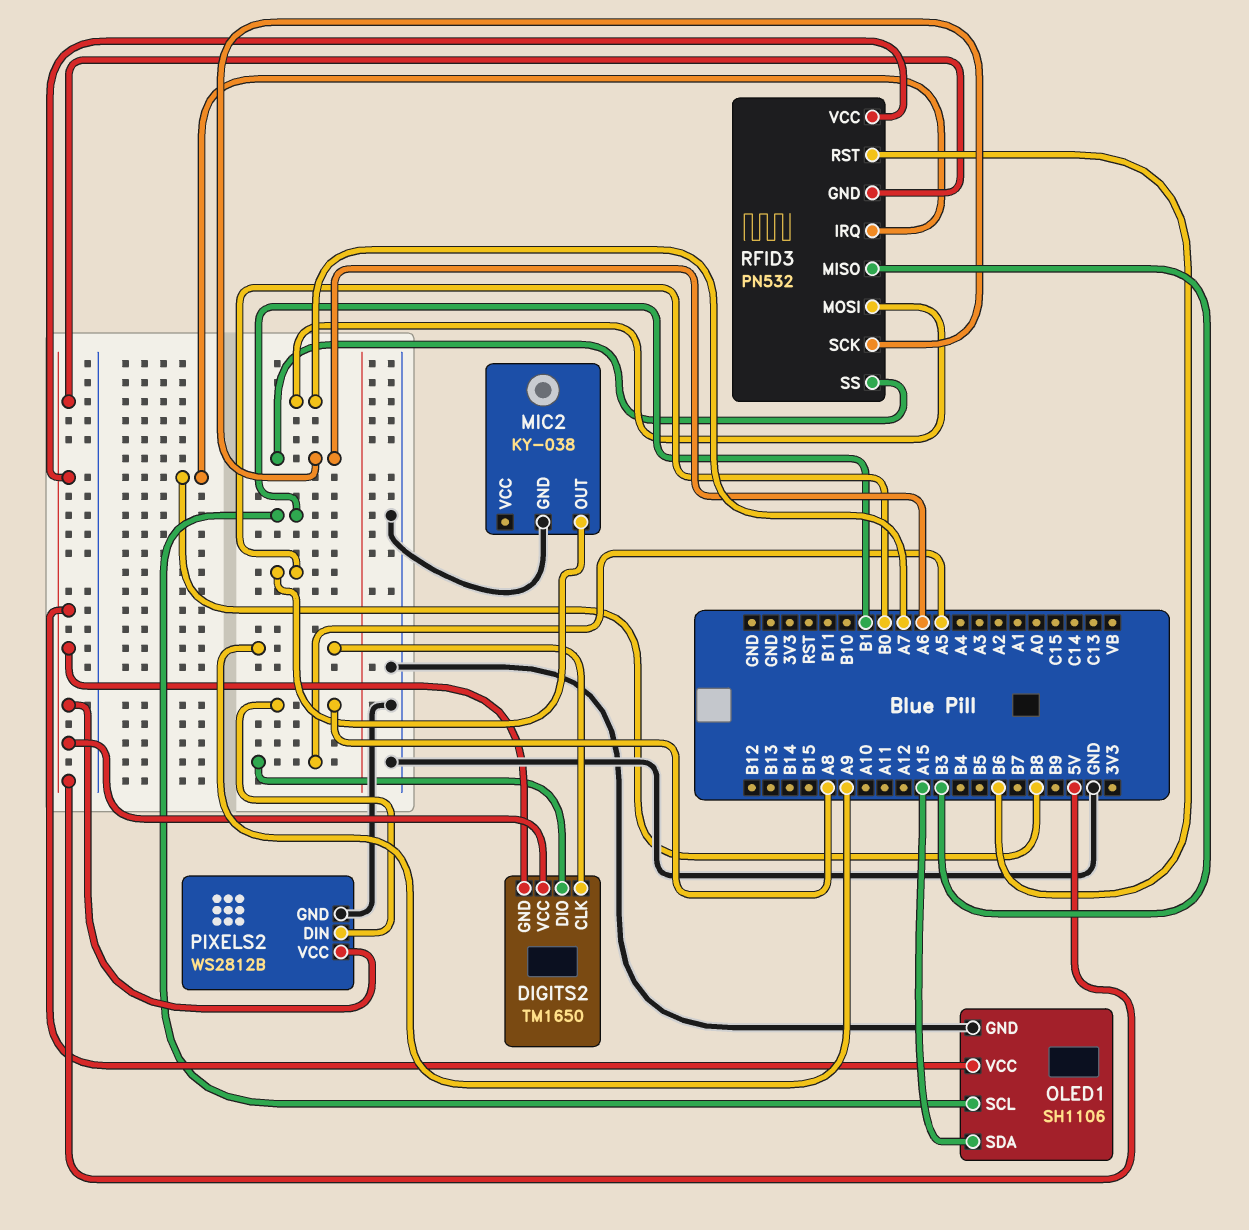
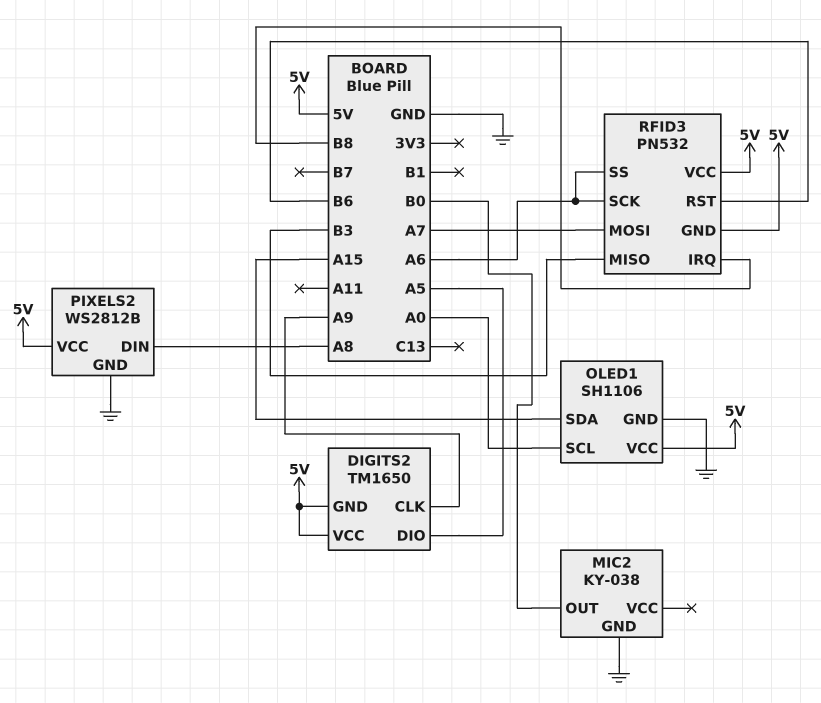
OLED1 pin SCL: B1 -> A0

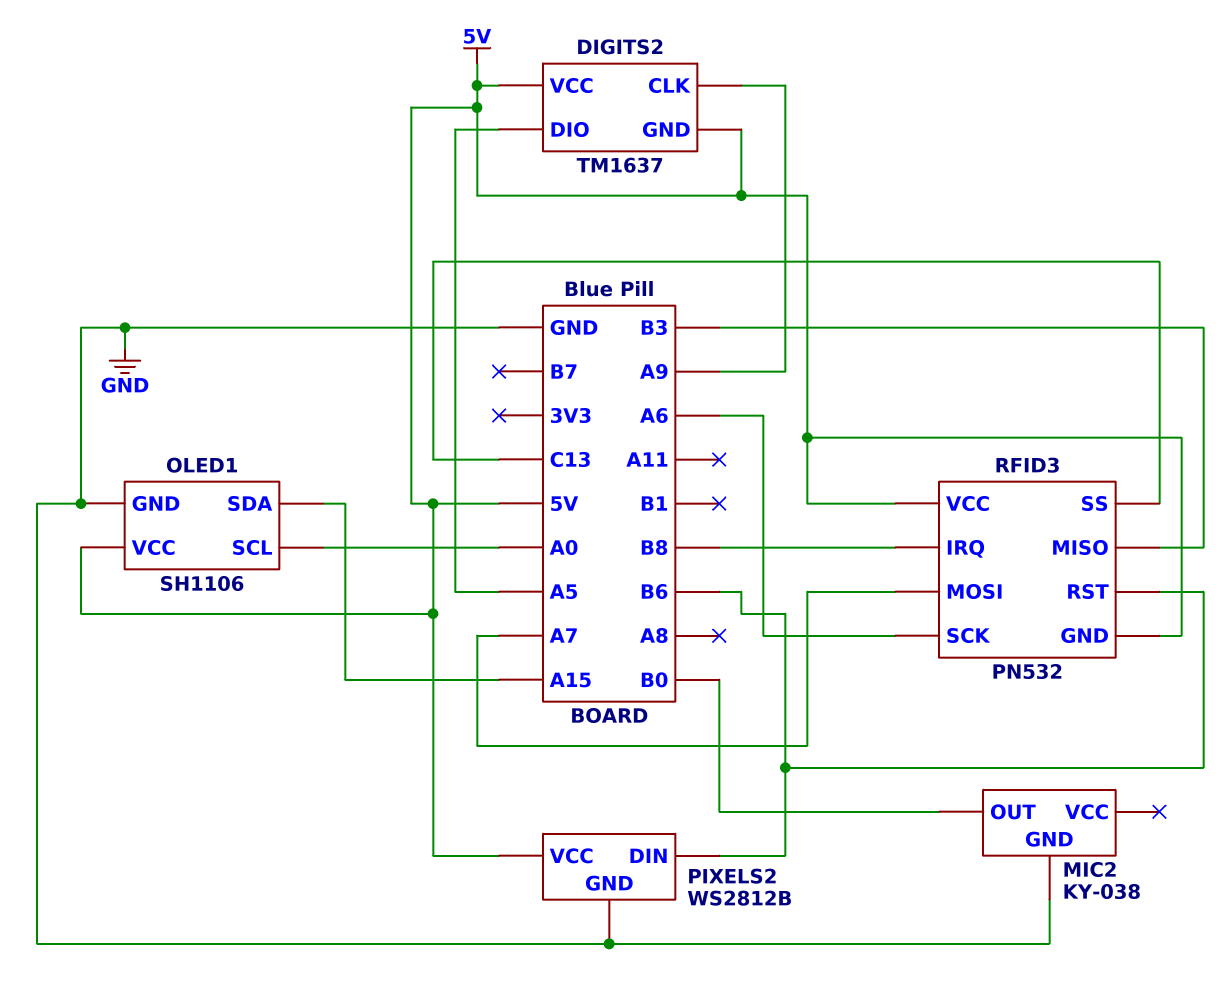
DIGITS2: TM1650 -> TM1637
PIXELS2 pin DIN: A8 -> B6
RFID3 pin SS: A6 -> C13

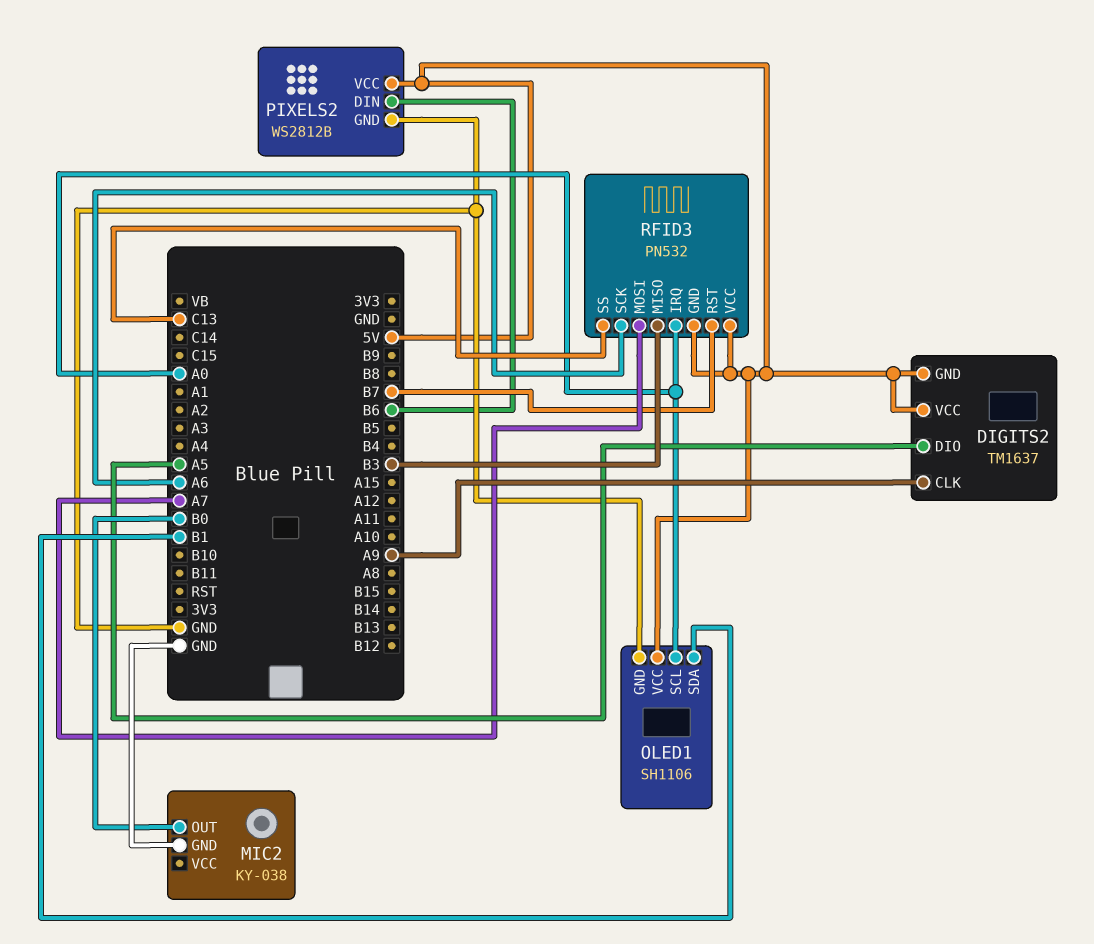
OLED1 pin SDA: A15 -> B1
RFID3 pin IRQ: B8 -> A0
RFID3 pin RST: B6 -> B7

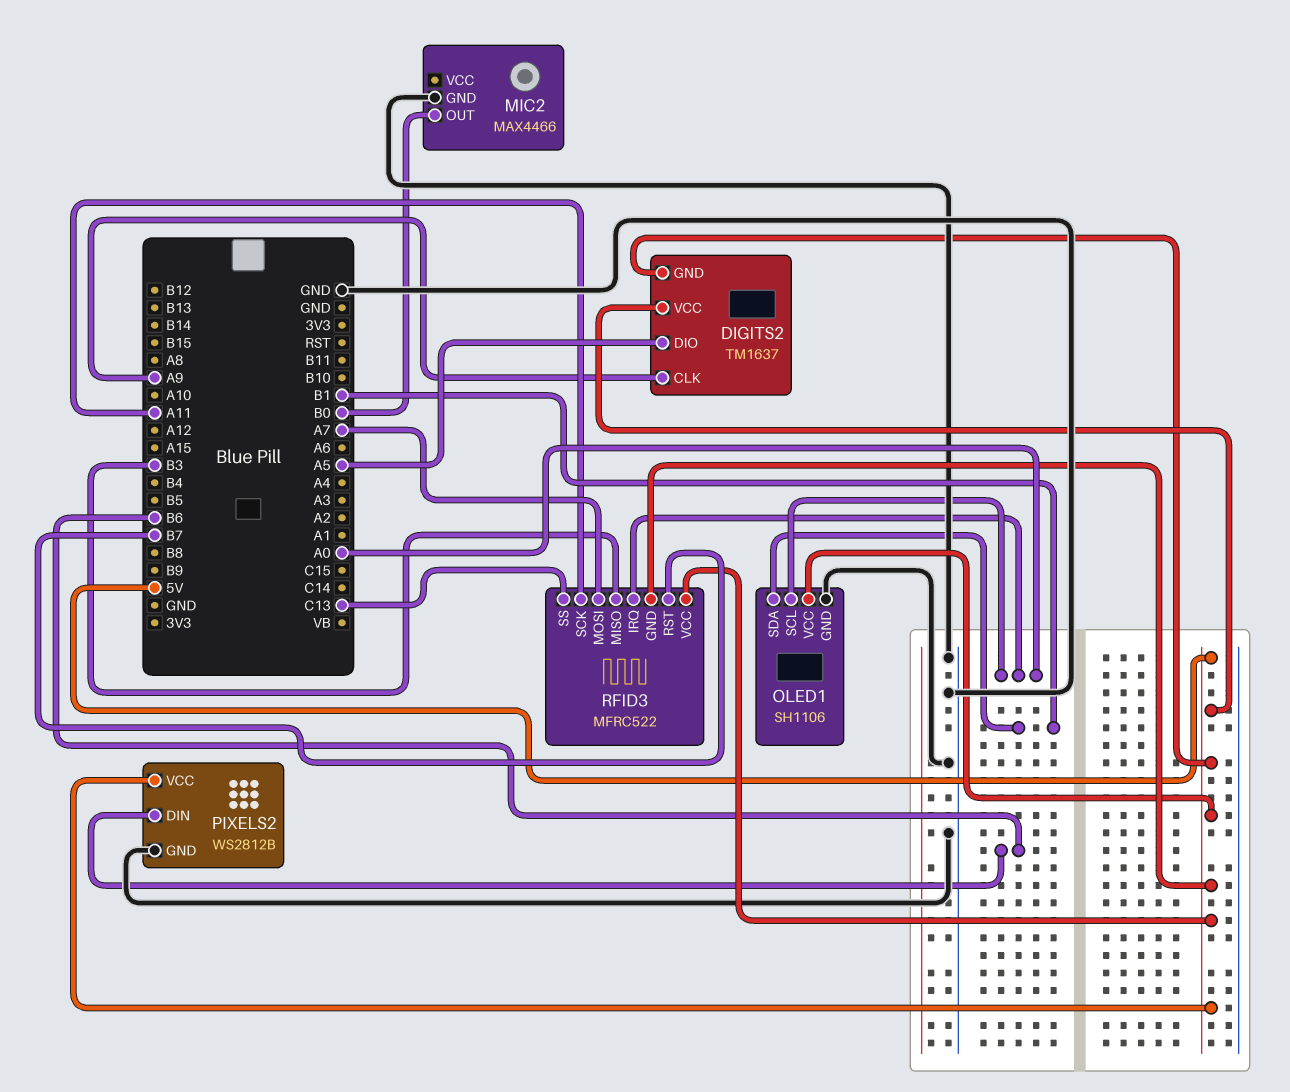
MIC2: KY-038 -> MAX4466
RFID3: PN532 -> MFRC522
RFID3 pin SCK: A6 -> A11

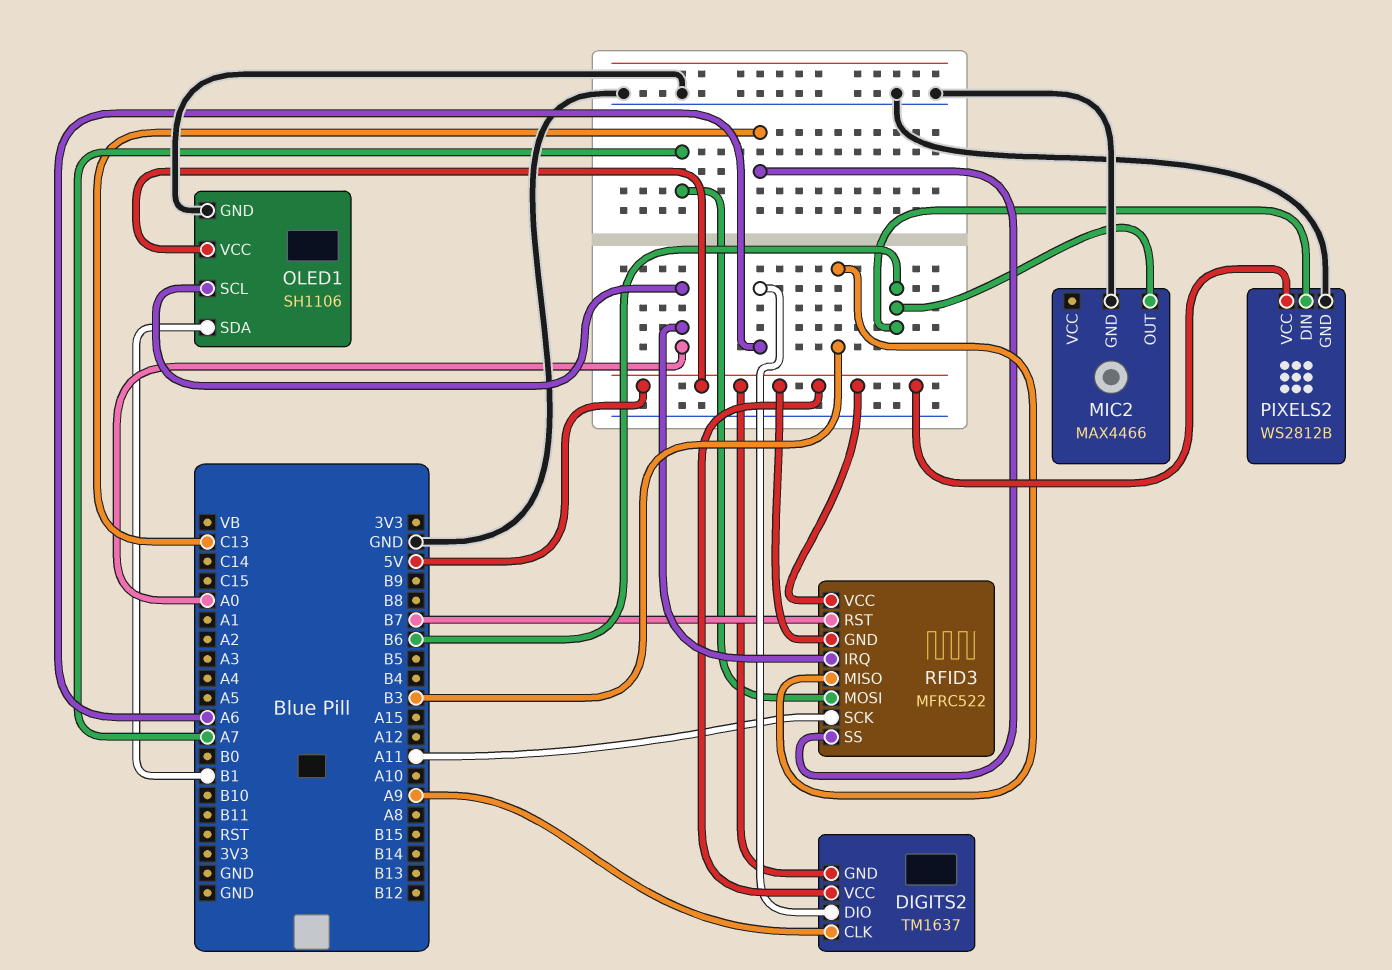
DIGITS2 pin DIO: A5 -> A6
MIC2 pin OUT: B0 -> B6

